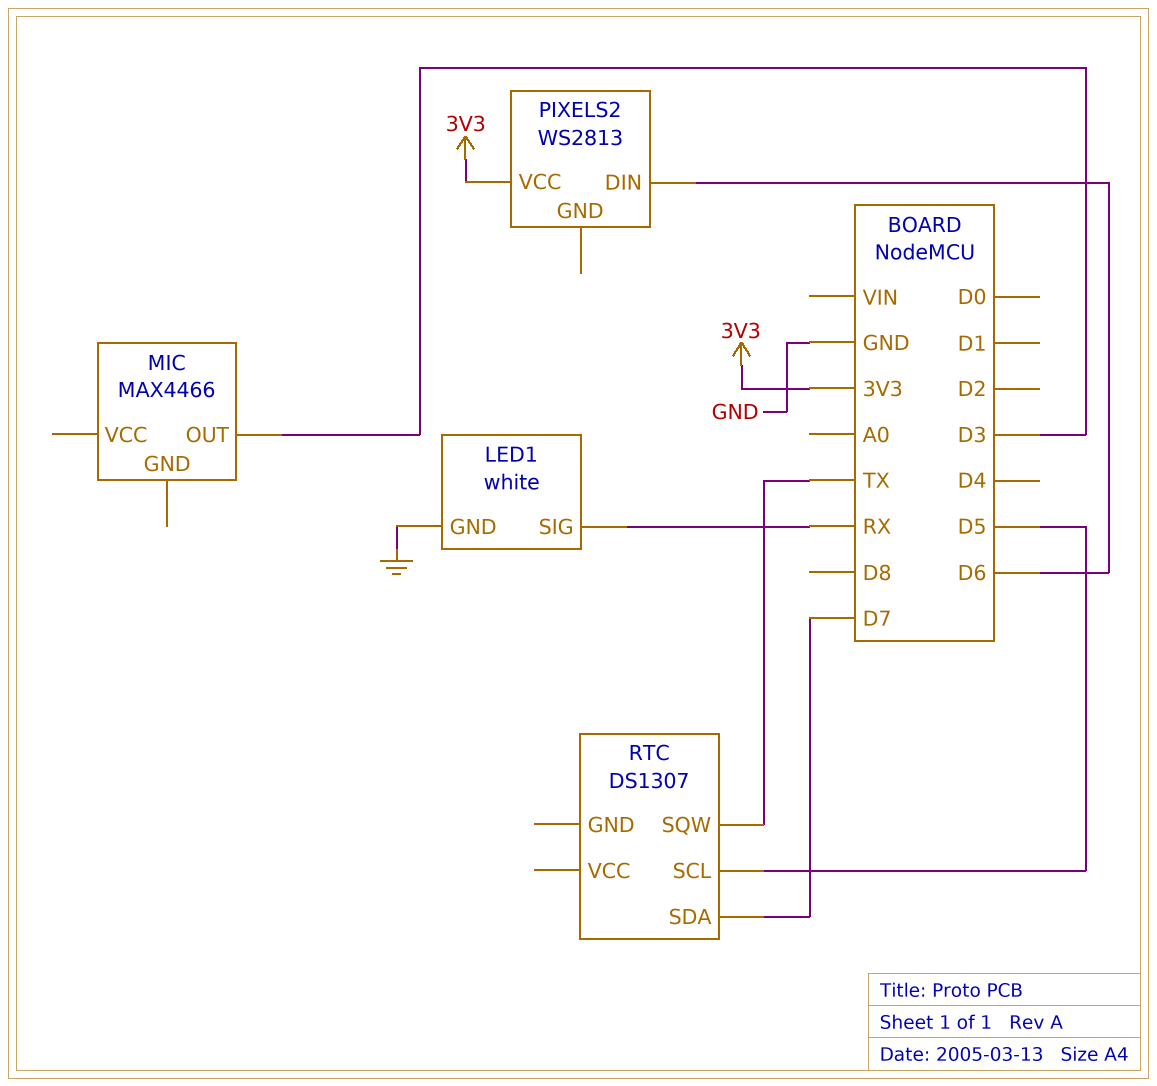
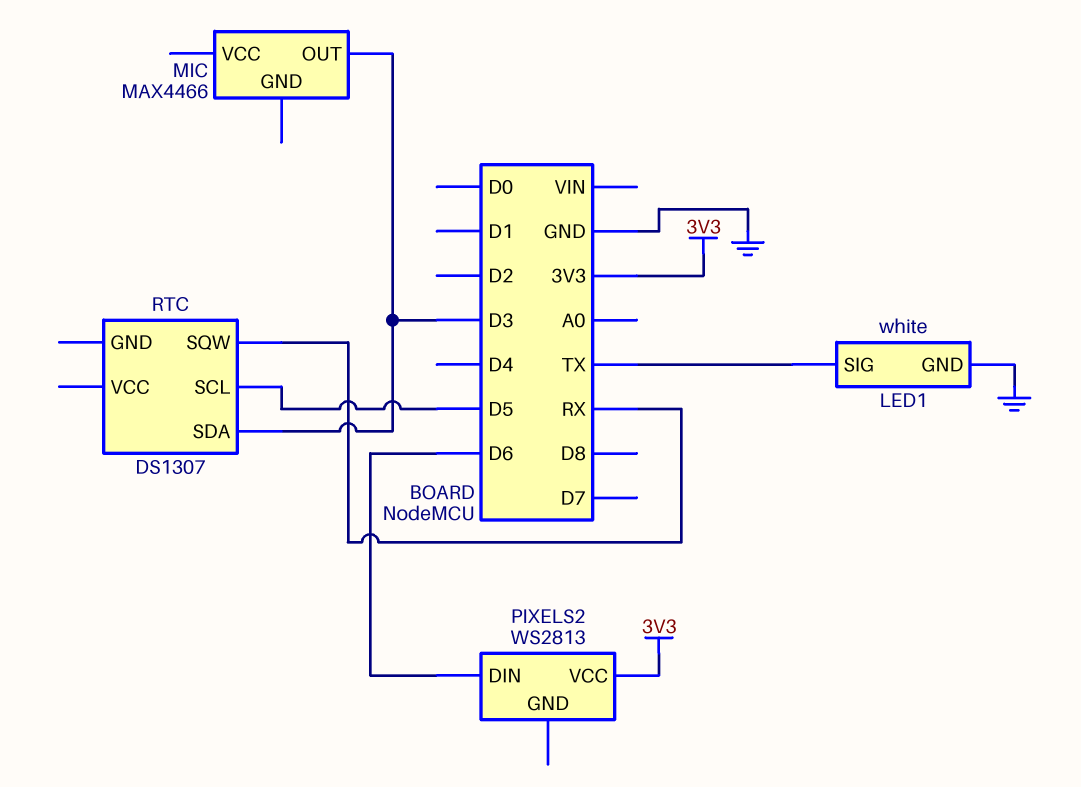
LED1 pin SIG: RX -> TX
RTC pin SDA: D7 -> D3
RTC pin SQW: TX -> RX

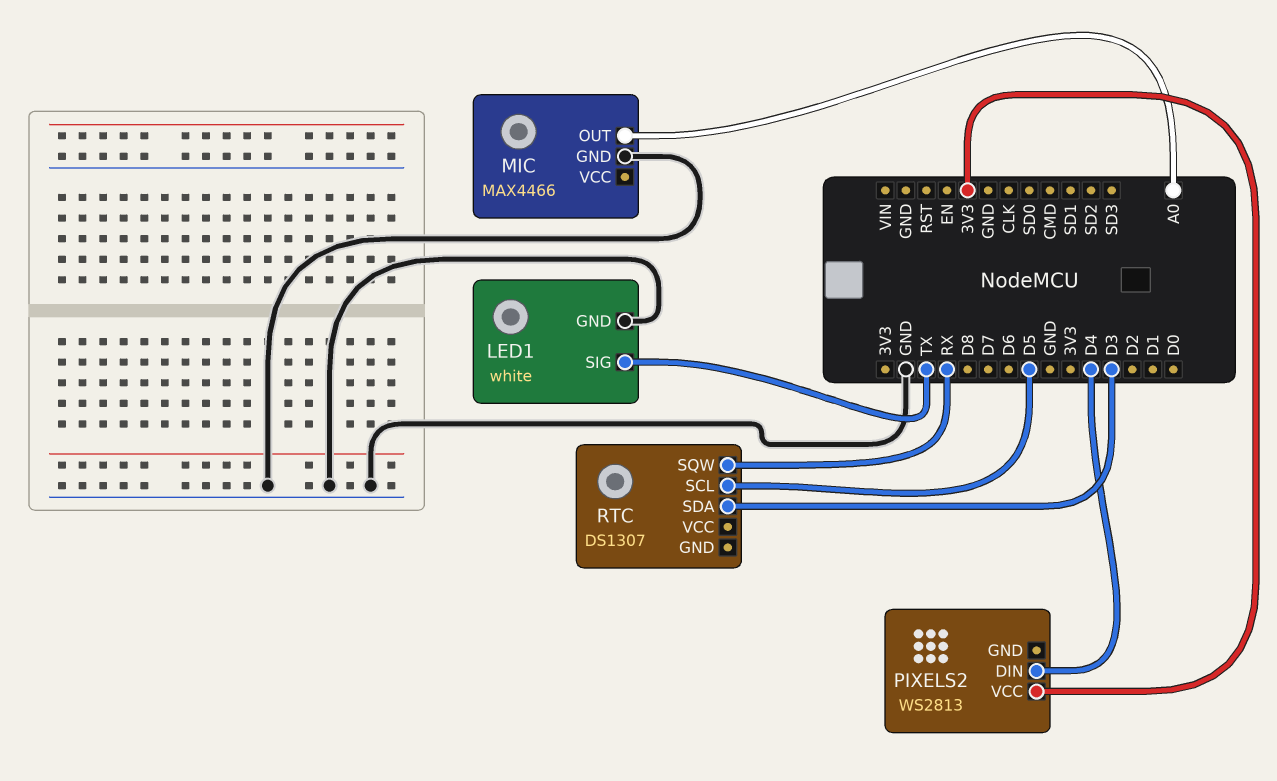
MIC pin GND: none -> GND
MIC pin OUT: D3 -> A0
PIXELS2 pin DIN: D6 -> D4

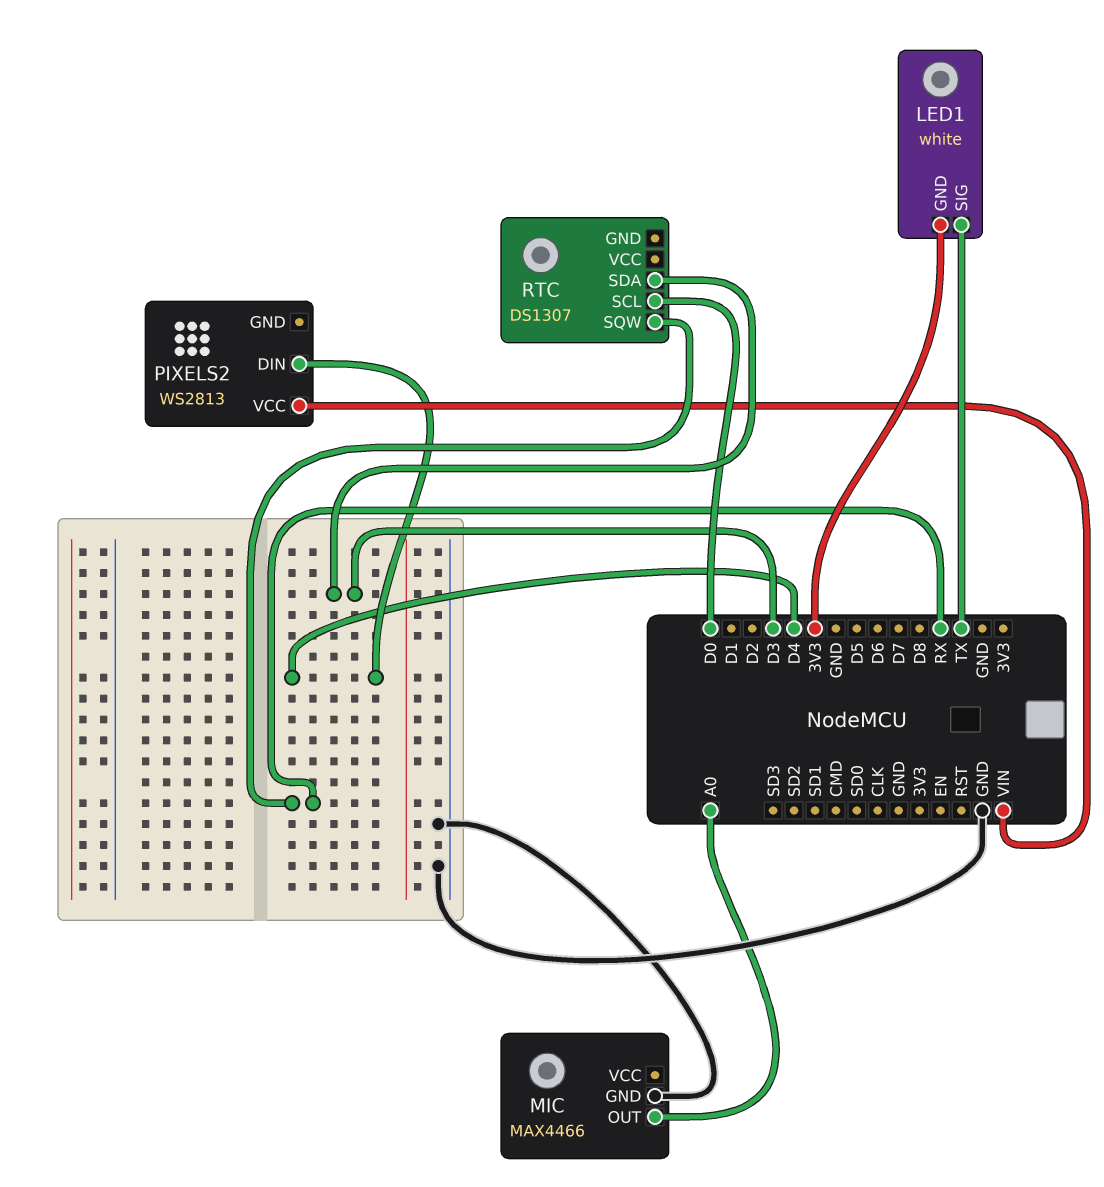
LED1 pin GND: GND -> 3V3
PIXELS2 pin VCC: 3V3 -> VIN
RTC pin SCL: D5 -> D0

